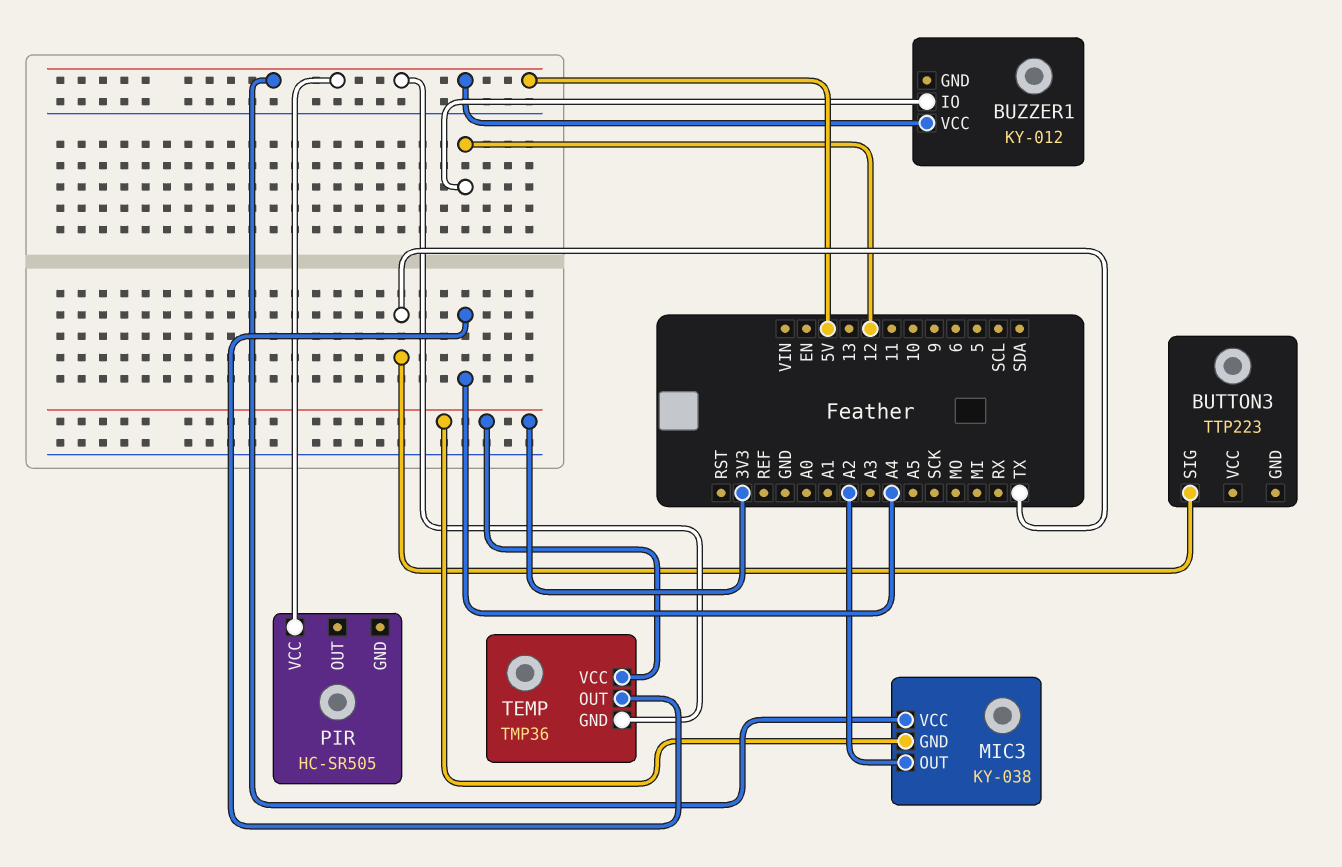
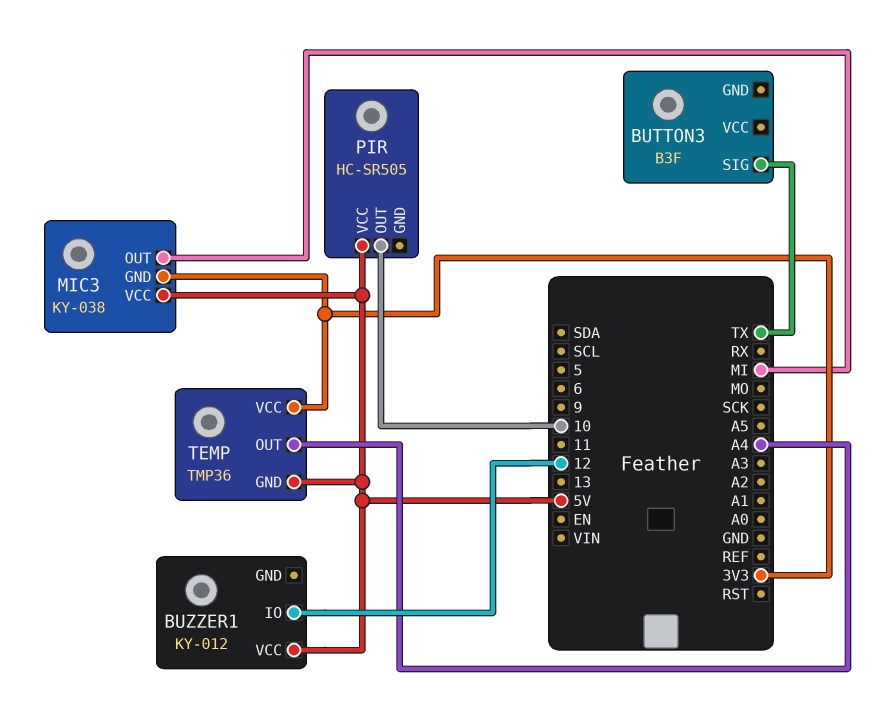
BUTTON3: TTP223 -> B3F
MIC3 pin OUT: A2 -> MI
PIR pin OUT: none -> 10

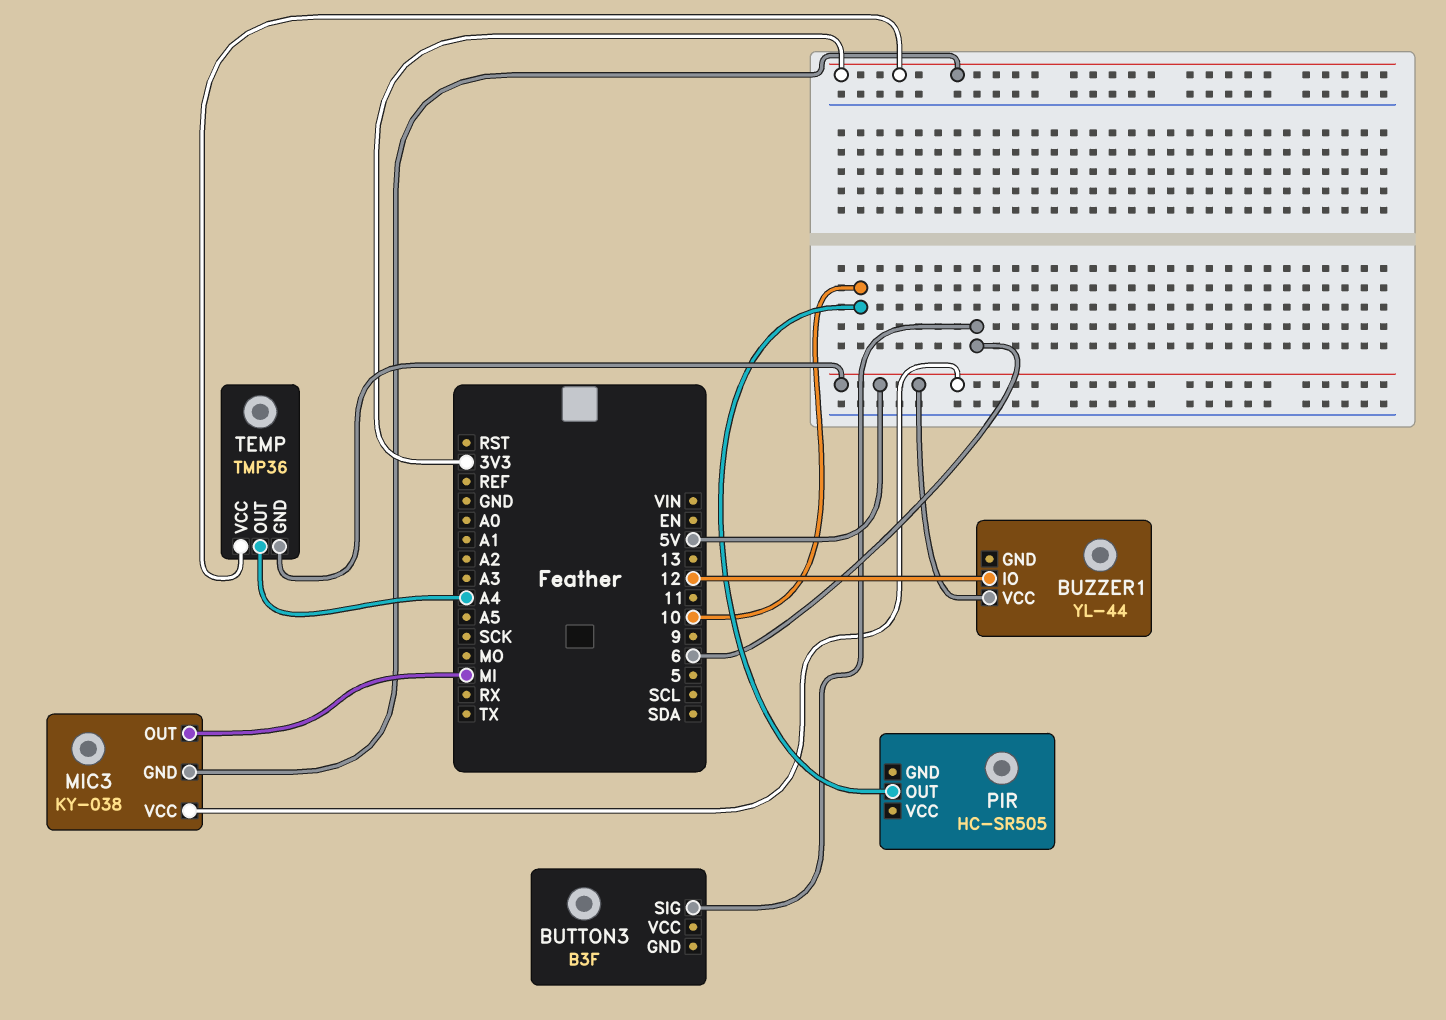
BUTTON3 pin SIG: TX -> 6
BUZZER1: KY-012 -> YL-44
PIR pin VCC: 5V -> none

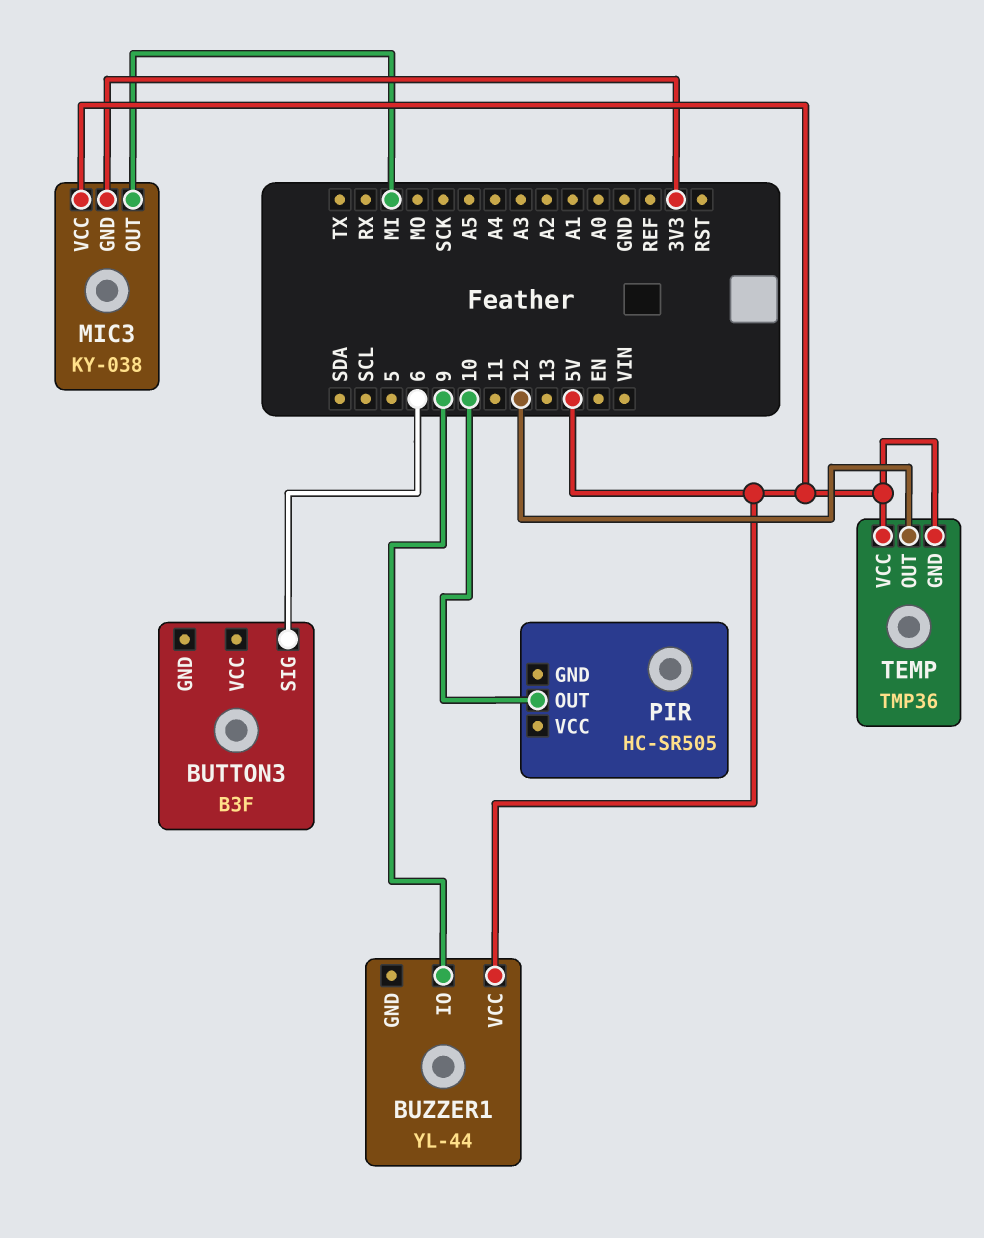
BUZZER1 pin IO: 12 -> 9
TEMP pin OUT: A4 -> 12
TEMP pin VCC: 3V3 -> 5V

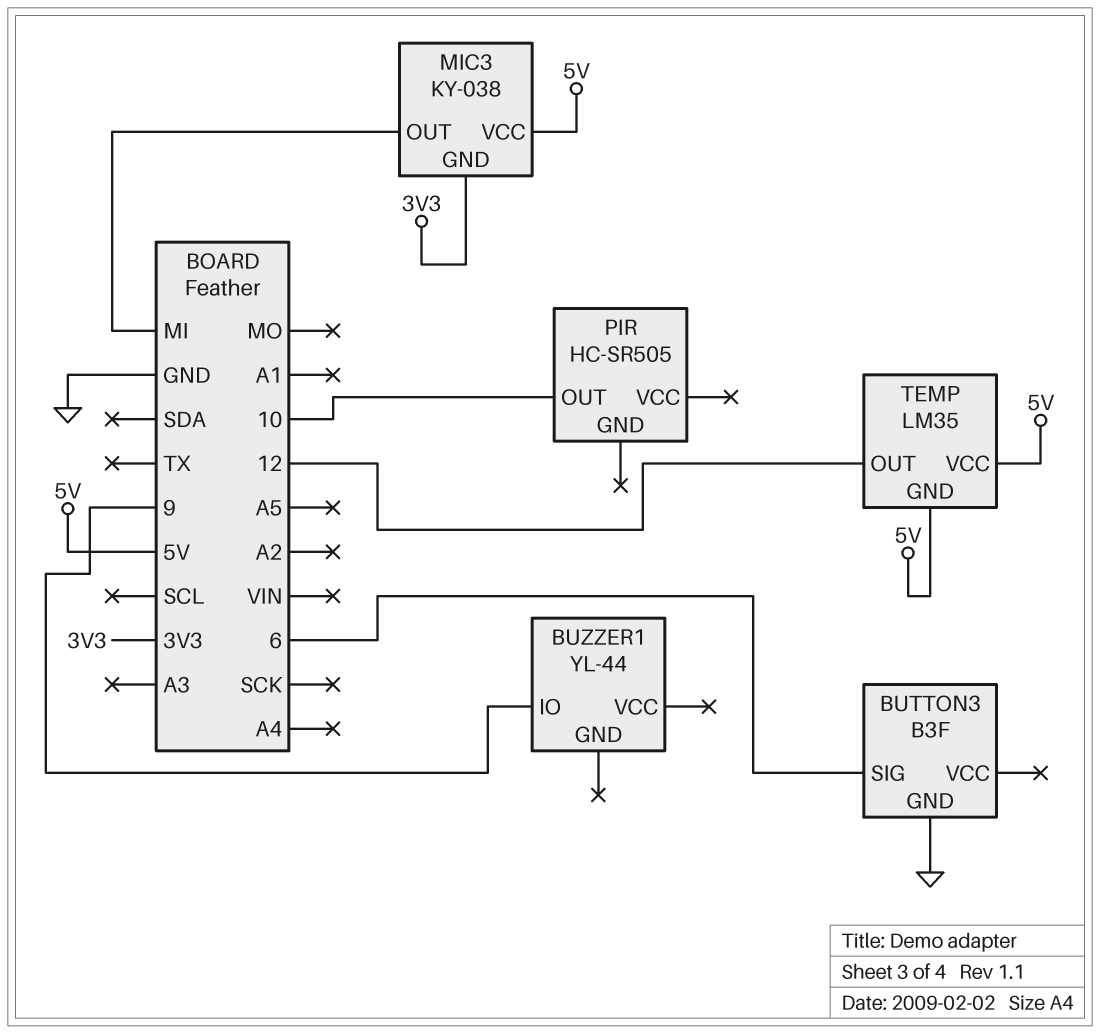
BUTTON3 pin GND: none -> GND
BUZZER1 pin VCC: 5V -> none
TEMP: TMP36 -> LM35

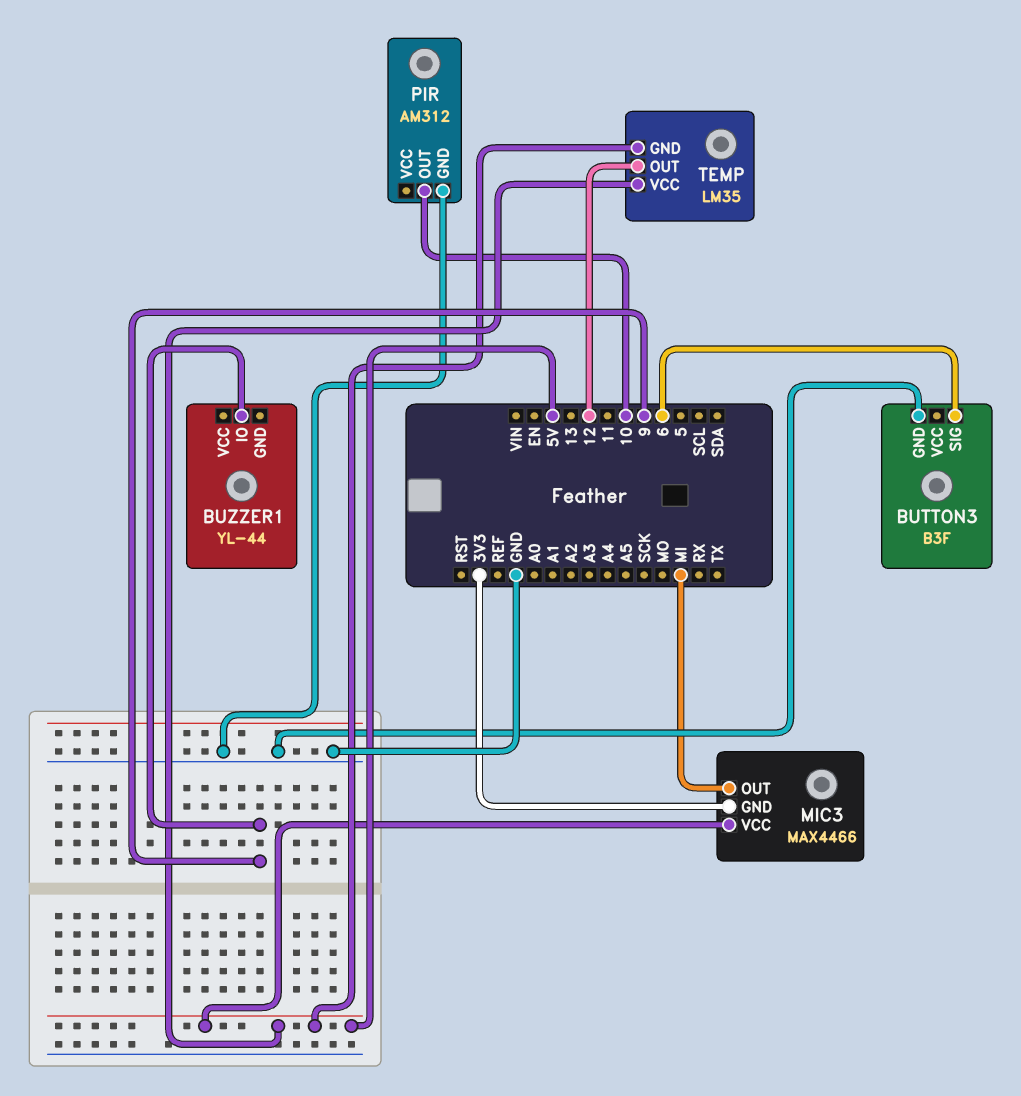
MIC3: KY-038 -> MAX4466
PIR: HC-SR505 -> AM312
PIR pin GND: none -> GND

